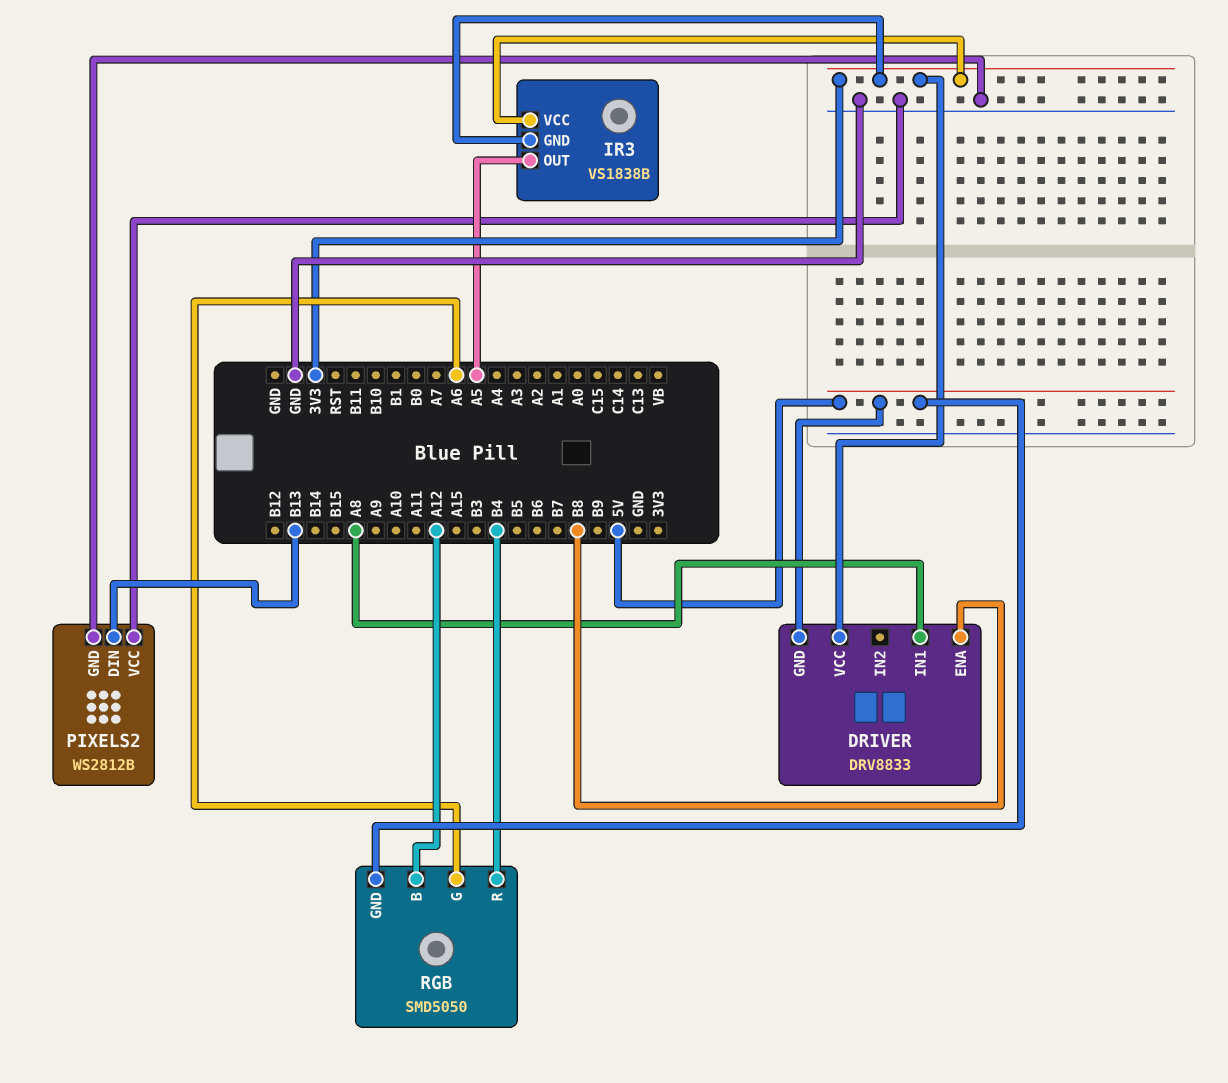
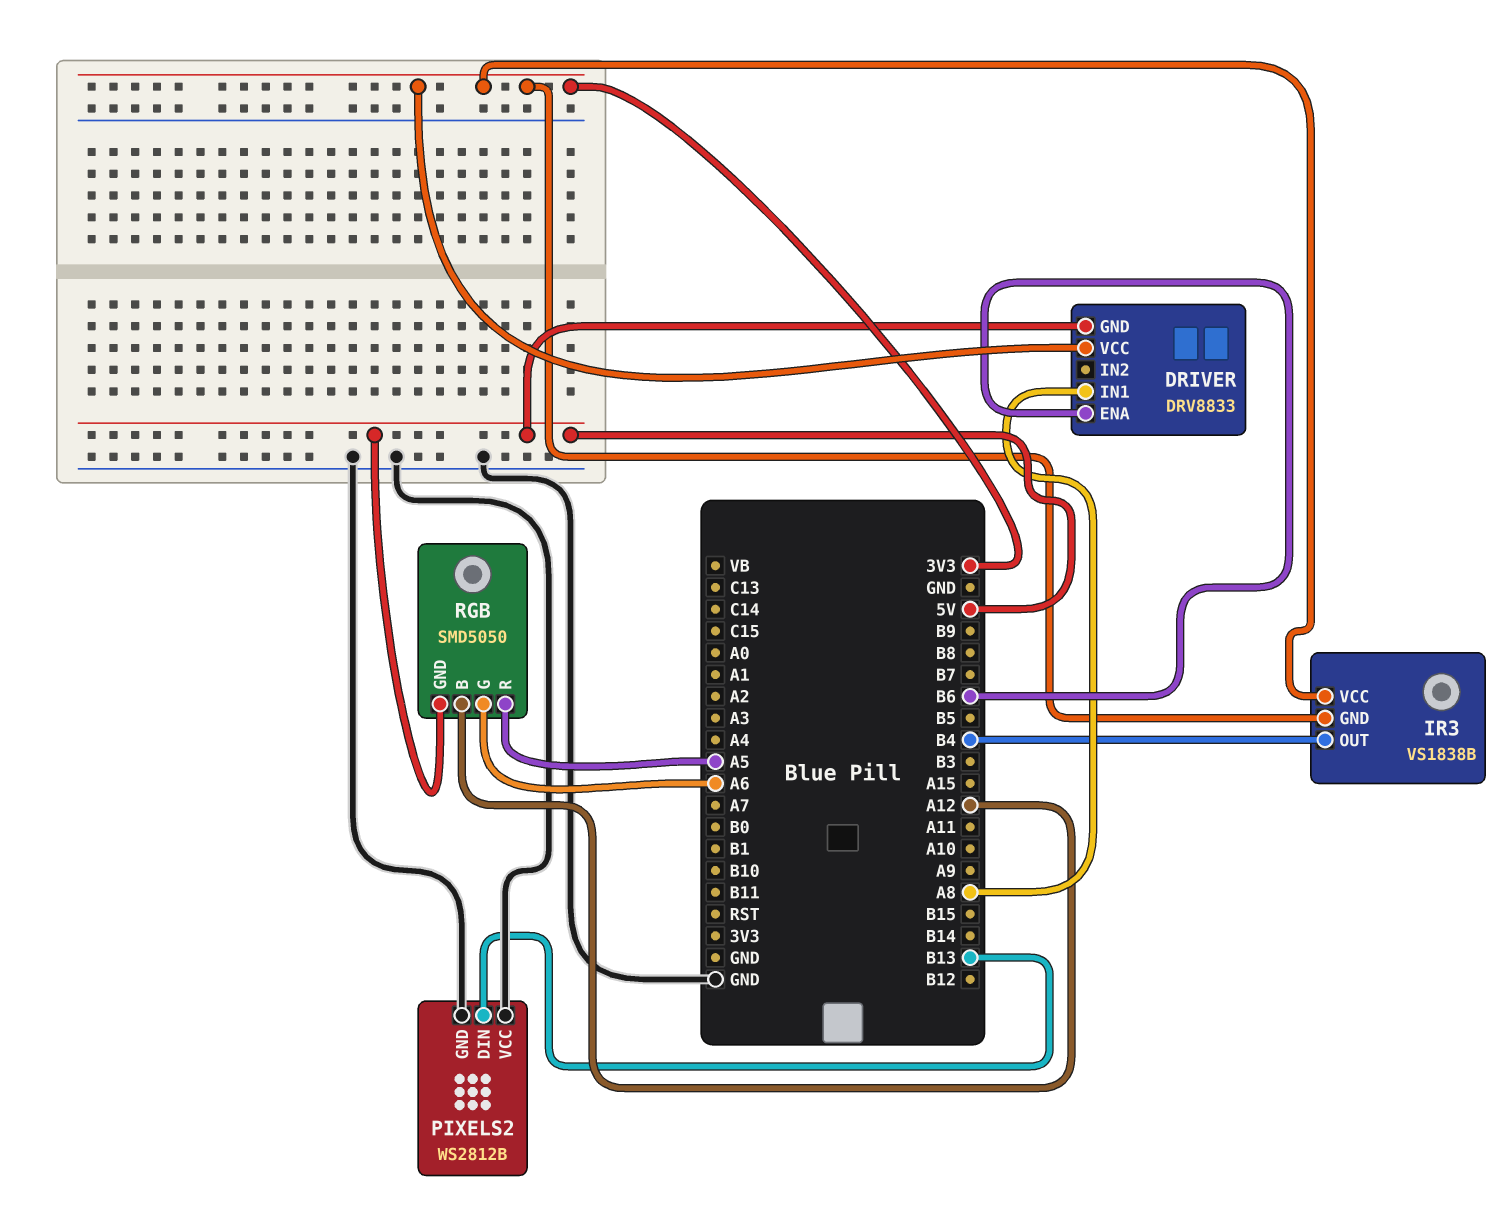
DRIVER pin ENA: B8 -> B6
IR3 pin OUT: A5 -> B4
RGB pin R: B4 -> A5

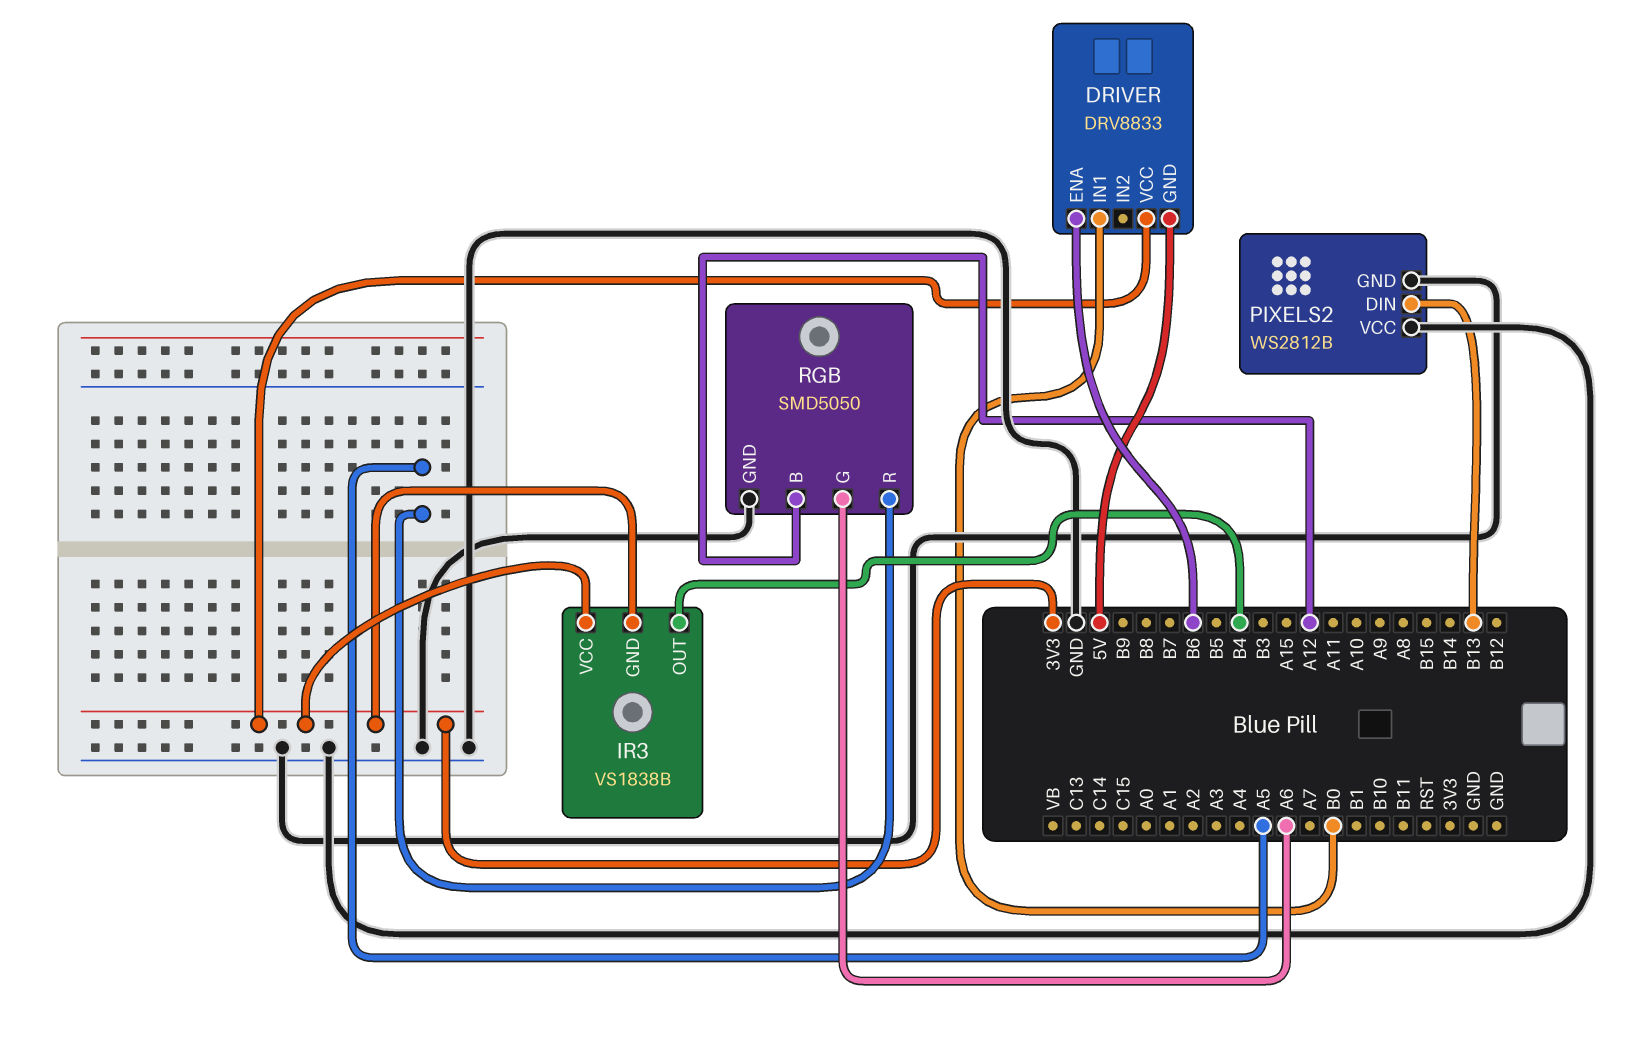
DRIVER pin IN1: A8 -> B0
RGB pin GND: 5V -> GND

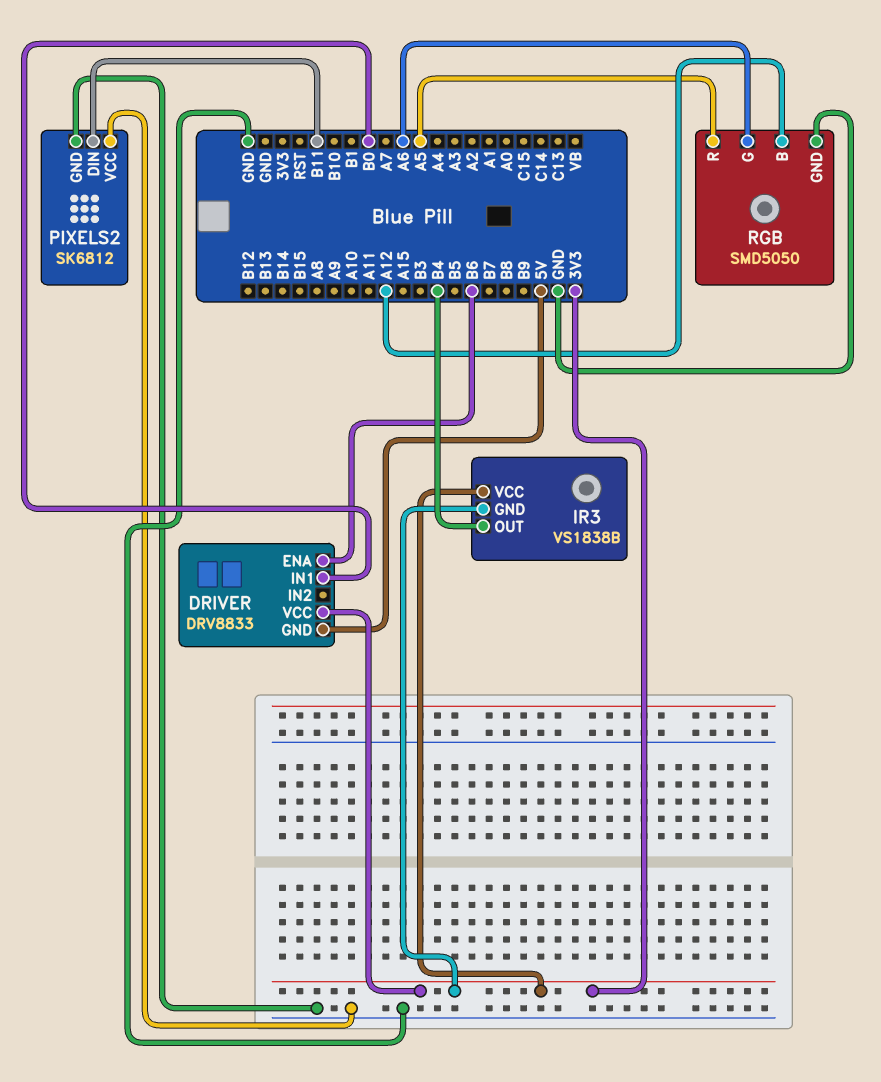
PIXELS2: WS2812B -> SK6812
PIXELS2 pin DIN: B13 -> B11

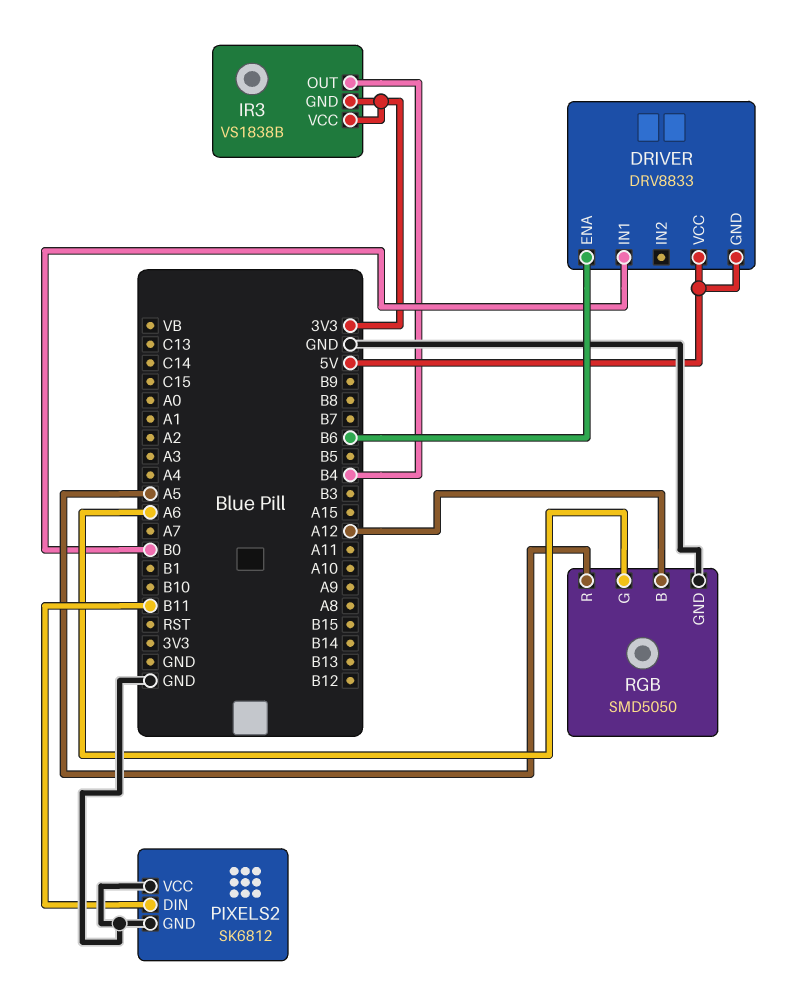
DRIVER pin VCC: 3V3 -> 5V

